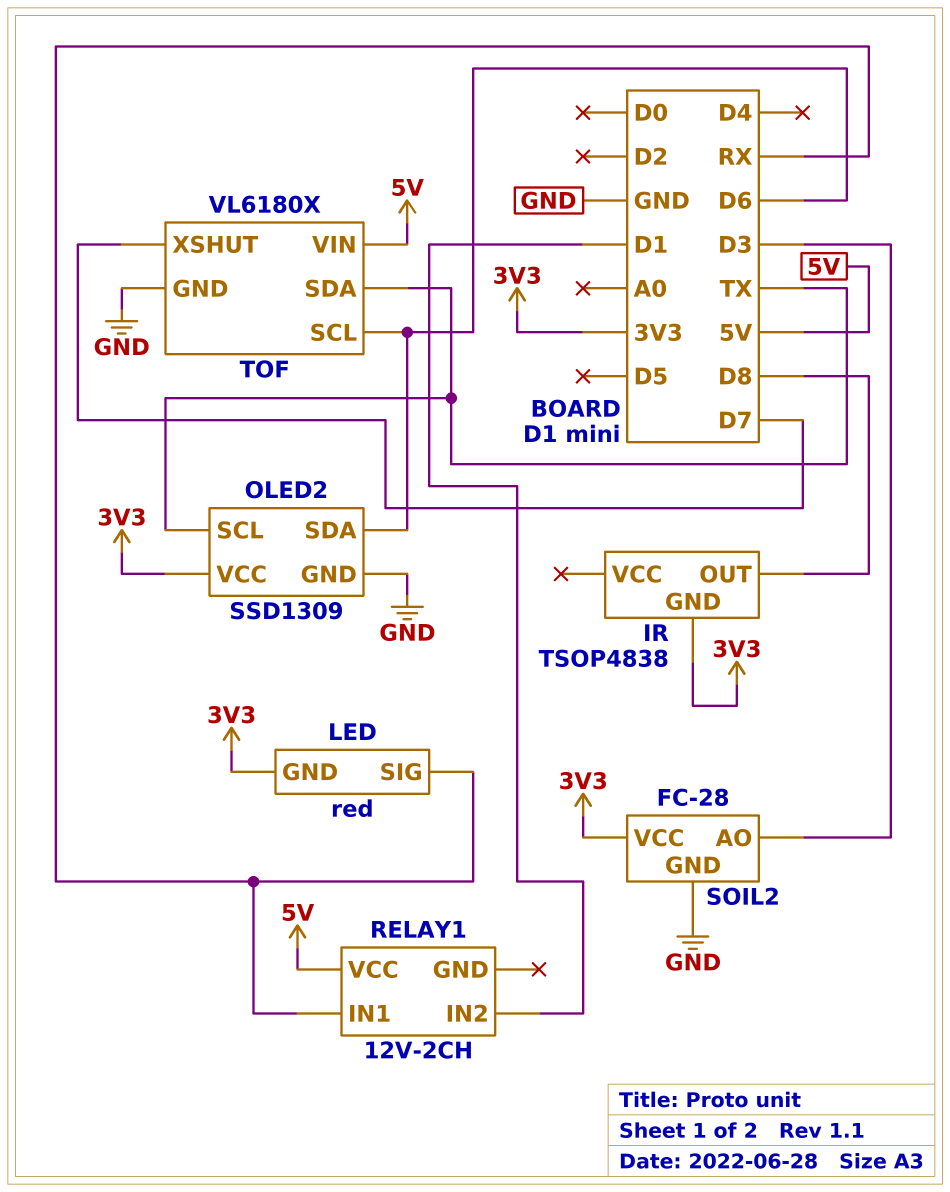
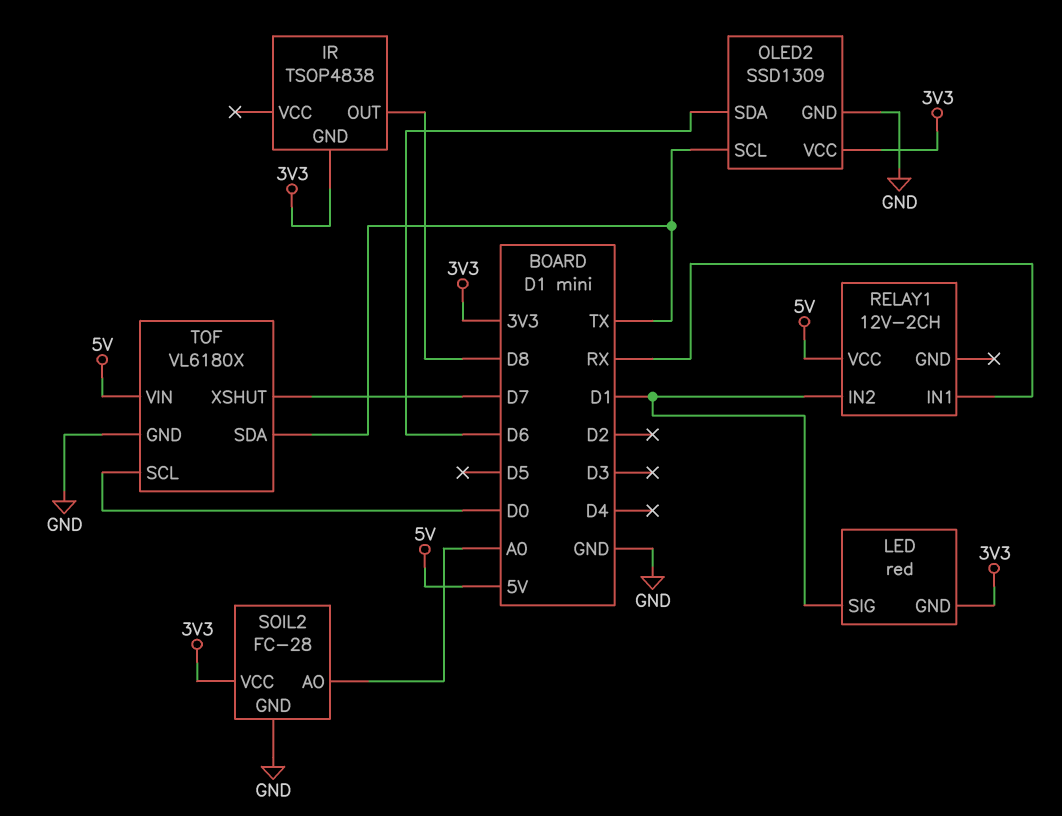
LED pin SIG: RX -> D1
SOIL2 pin AO: D3 -> A0
TOF pin SCL: D6 -> D0

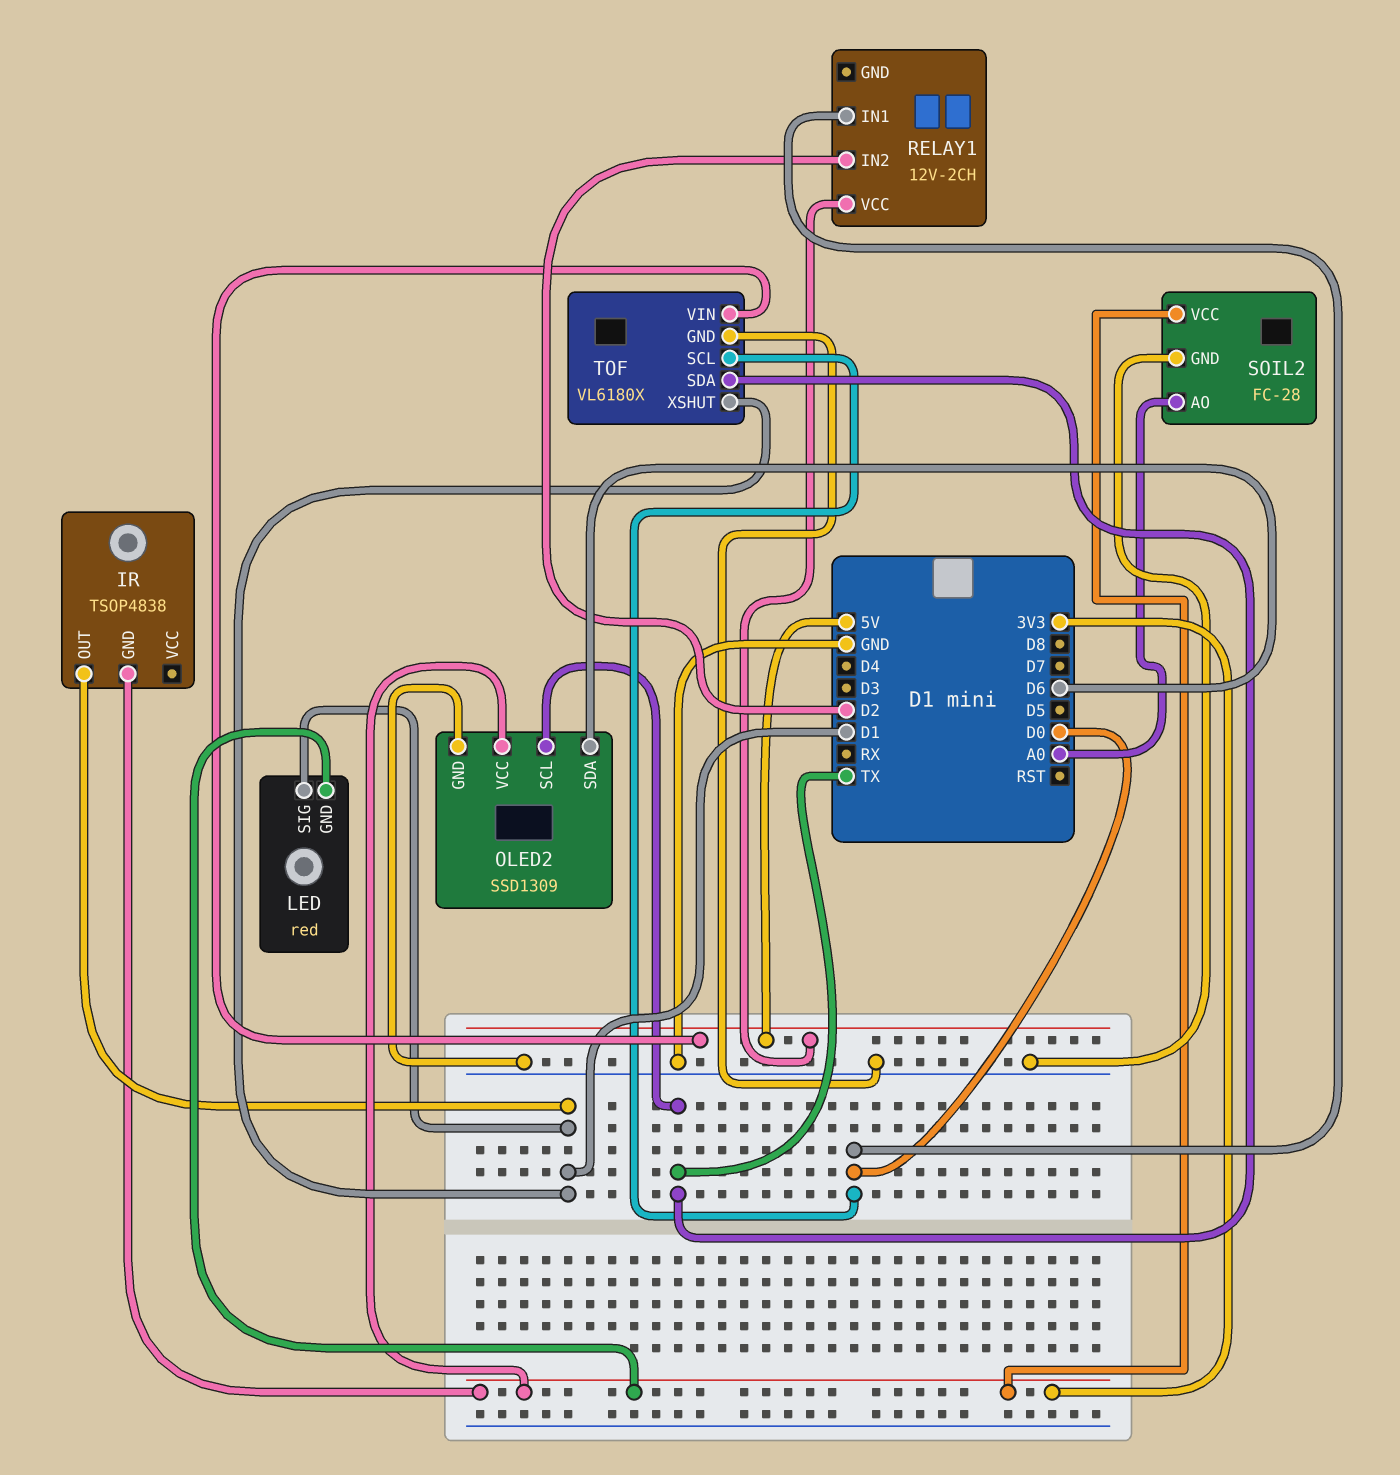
IR pin OUT: D8 -> D1
RELAY1 pin IN1: RX -> D0
RELAY1 pin IN2: D1 -> D2
TOF pin XSHUT: D7 -> D1

